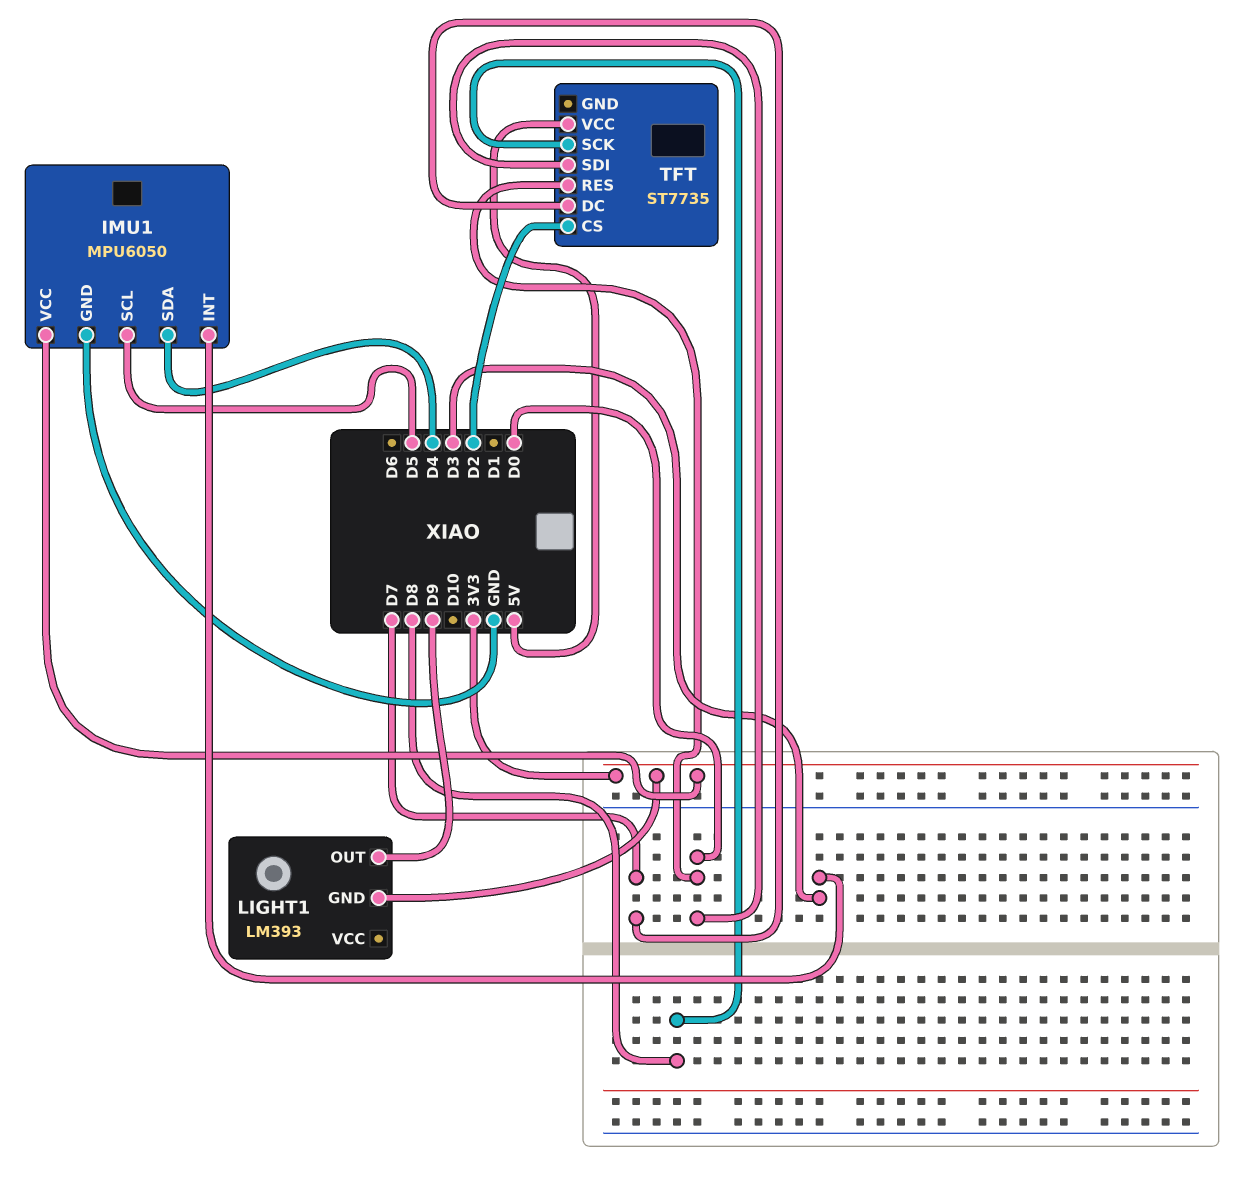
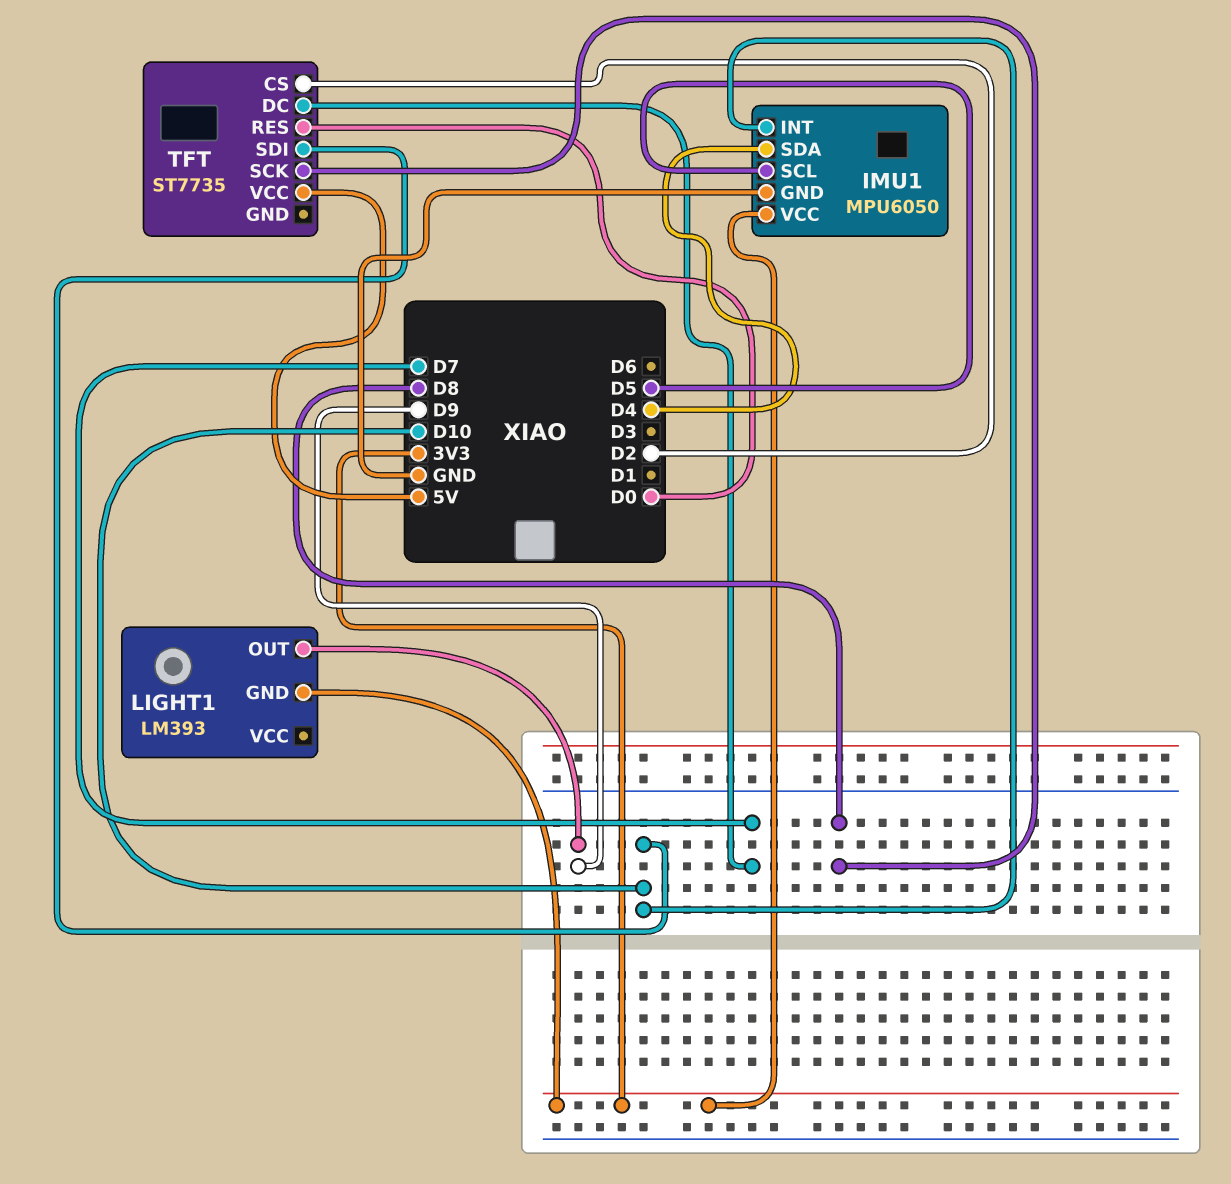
IMU1 pin INT: D3 -> D10
TFT pin SDI: D0 -> D10

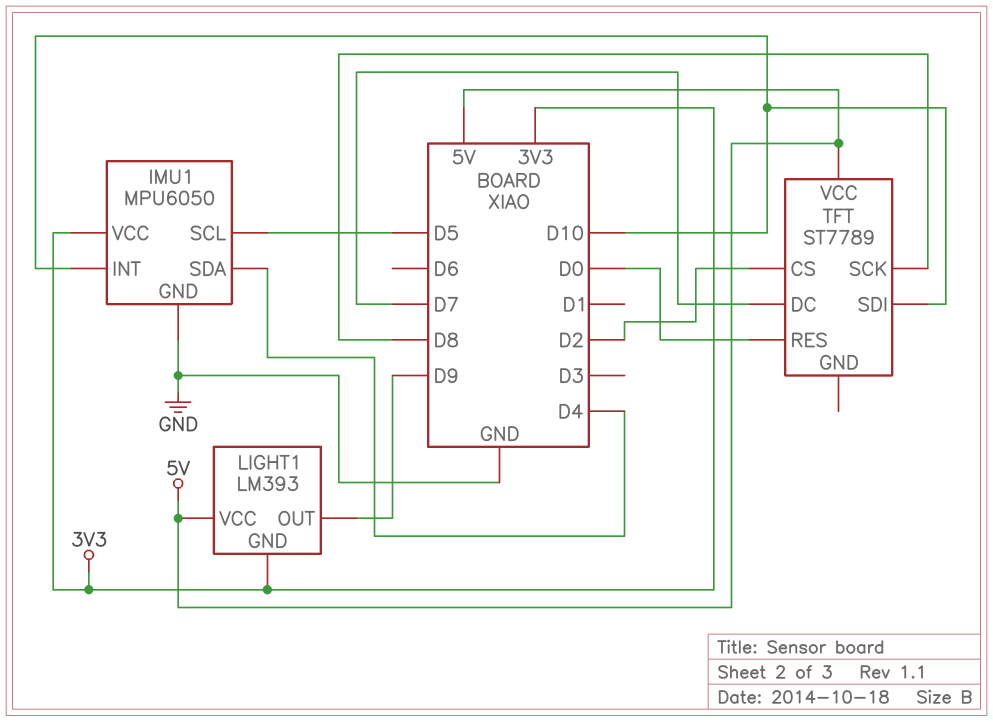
LIGHT1 pin VCC: none -> 5V
TFT: ST7735 -> ST7789

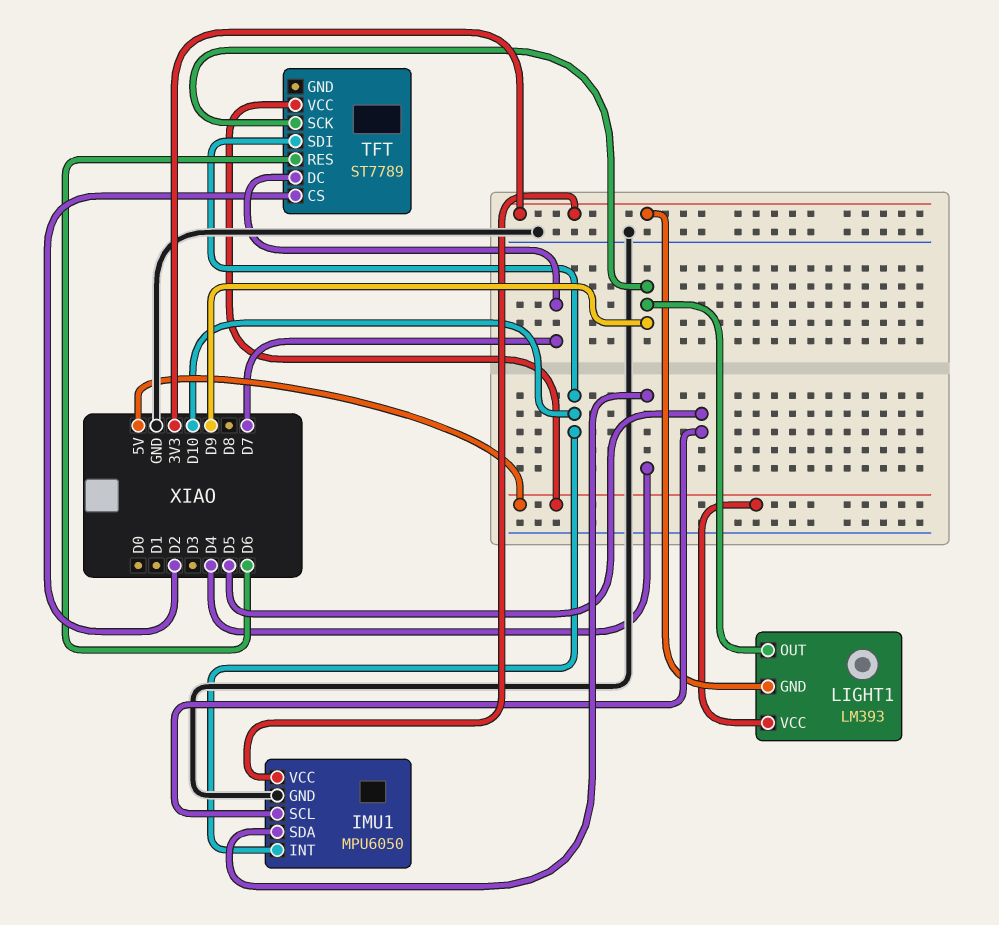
TFT pin RES: D0 -> D6
TFT pin SCK: D8 -> D9

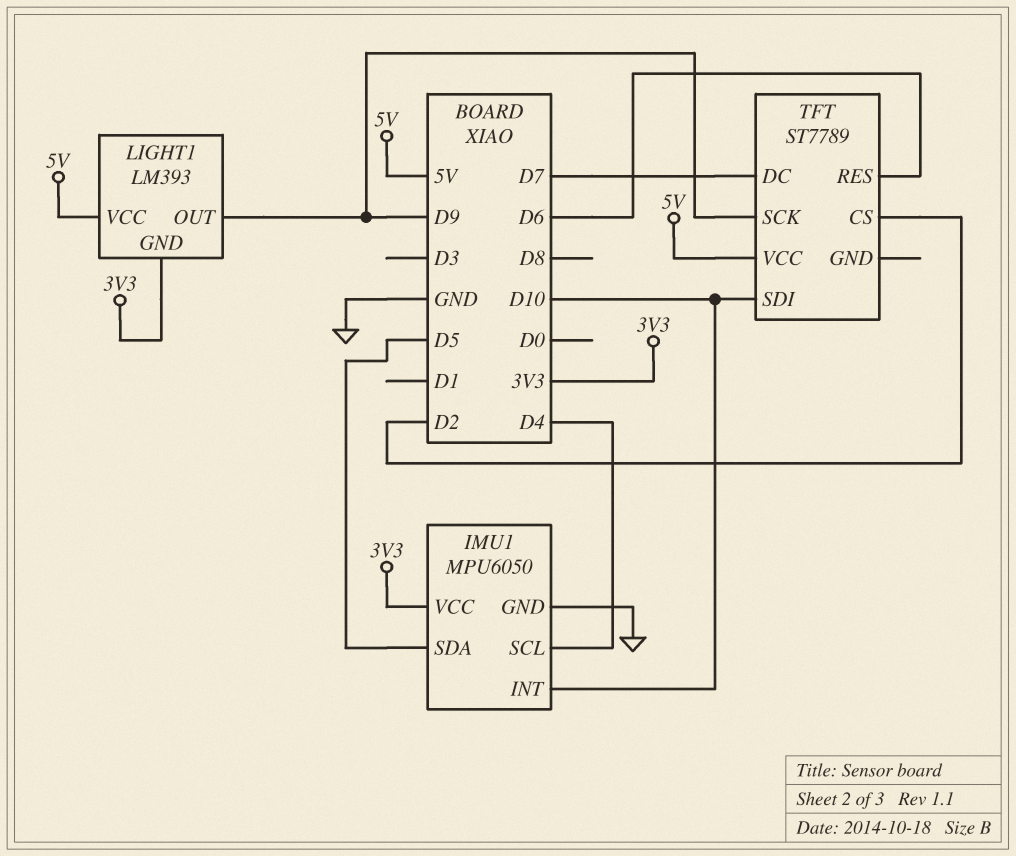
IMU1 pin SCL: D5 -> D4
IMU1 pin SDA: D4 -> D5

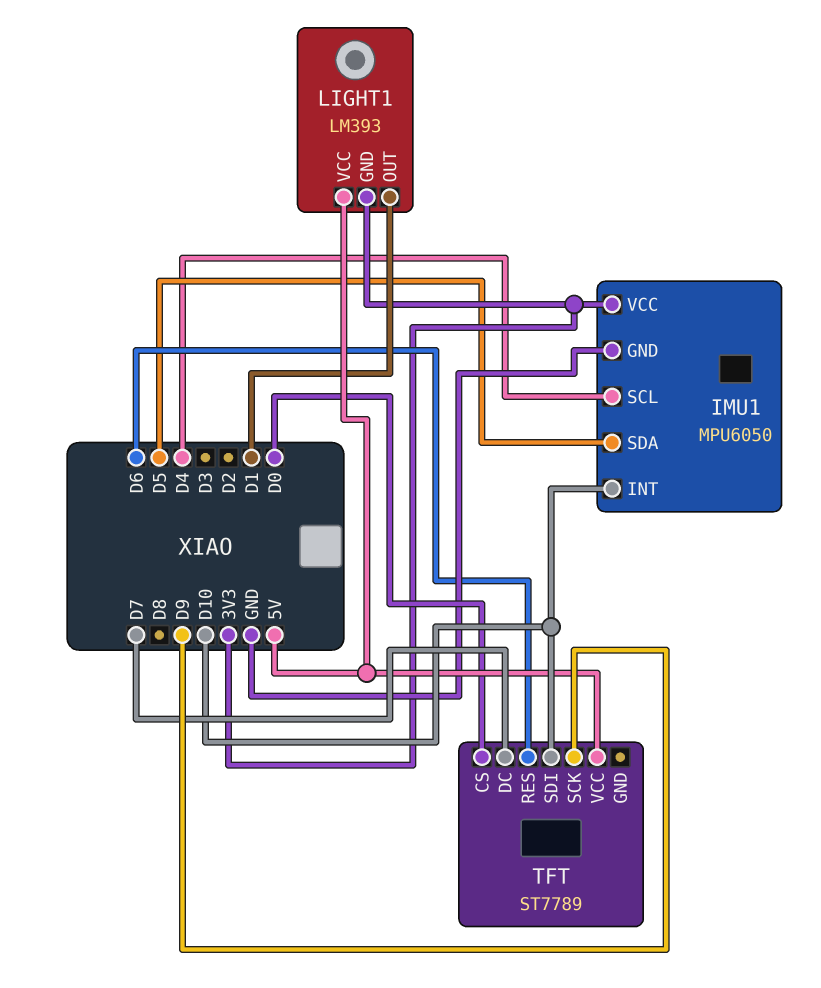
LIGHT1 pin OUT: D9 -> D1
TFT pin CS: D2 -> D0

